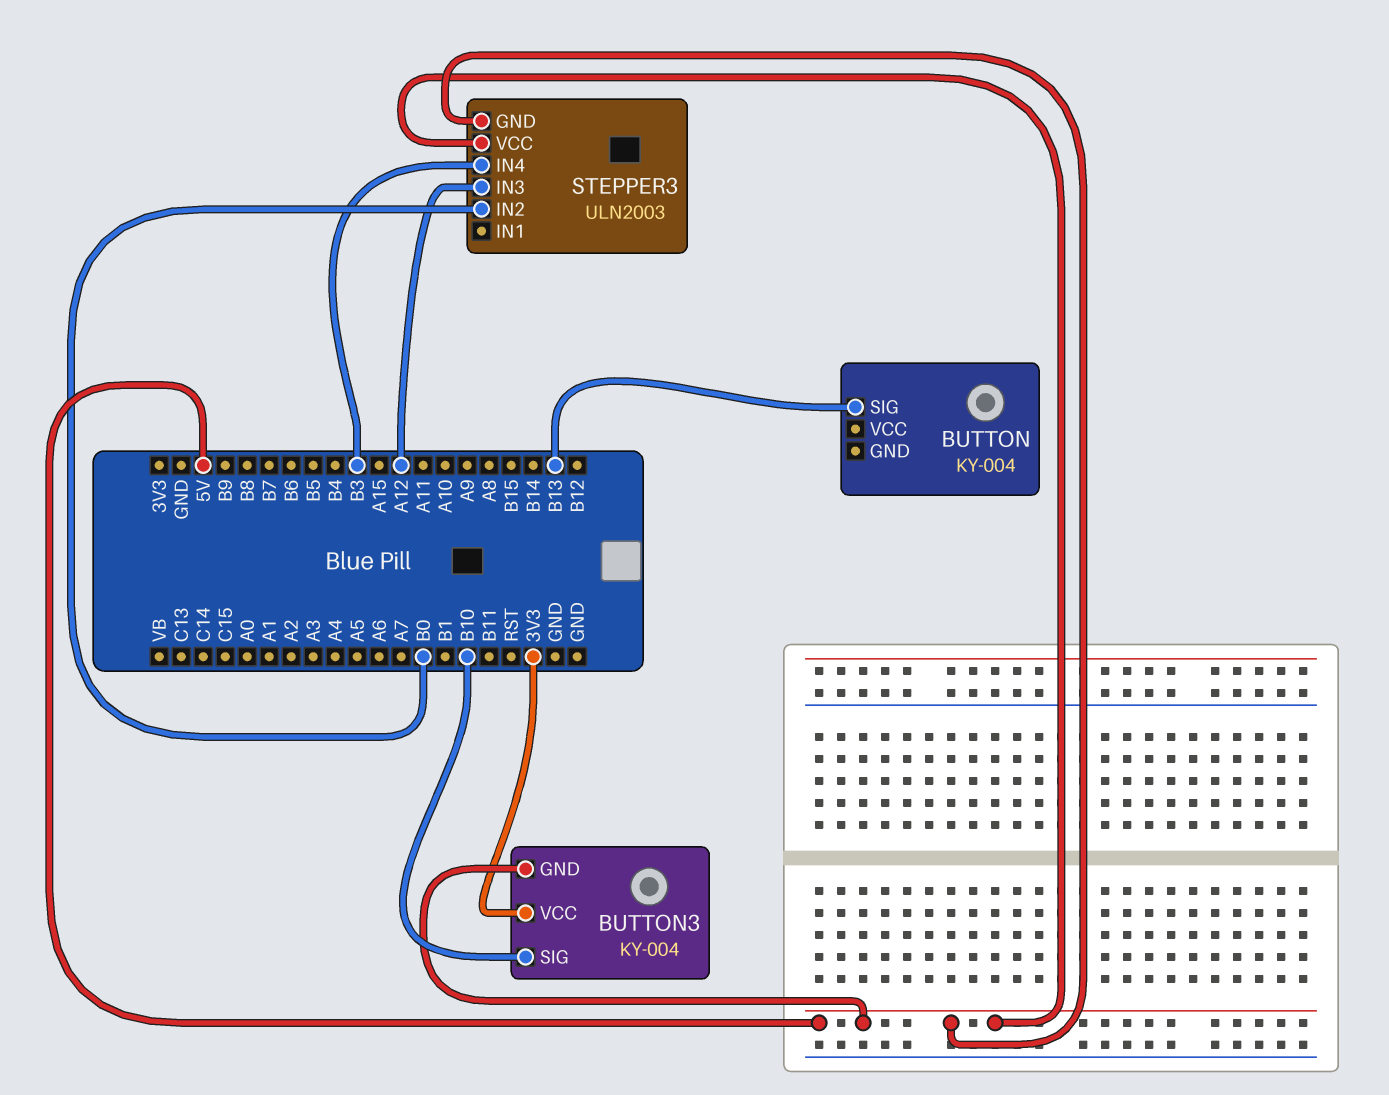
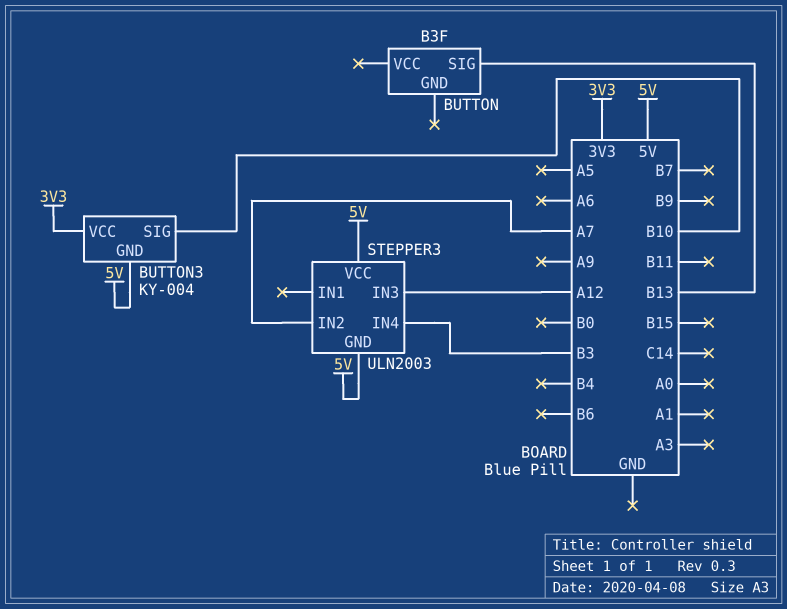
BUTTON: KY-004 -> B3F
STEPPER3 pin IN2: B0 -> A7

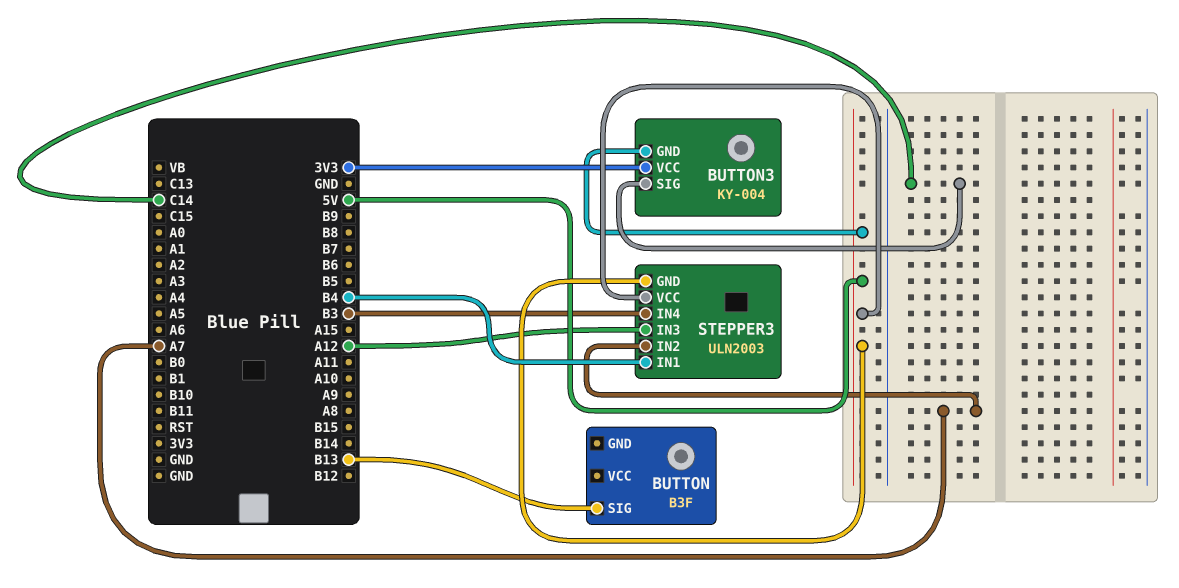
BUTTON3 pin SIG: B10 -> C14
STEPPER3 pin IN1: none -> B4

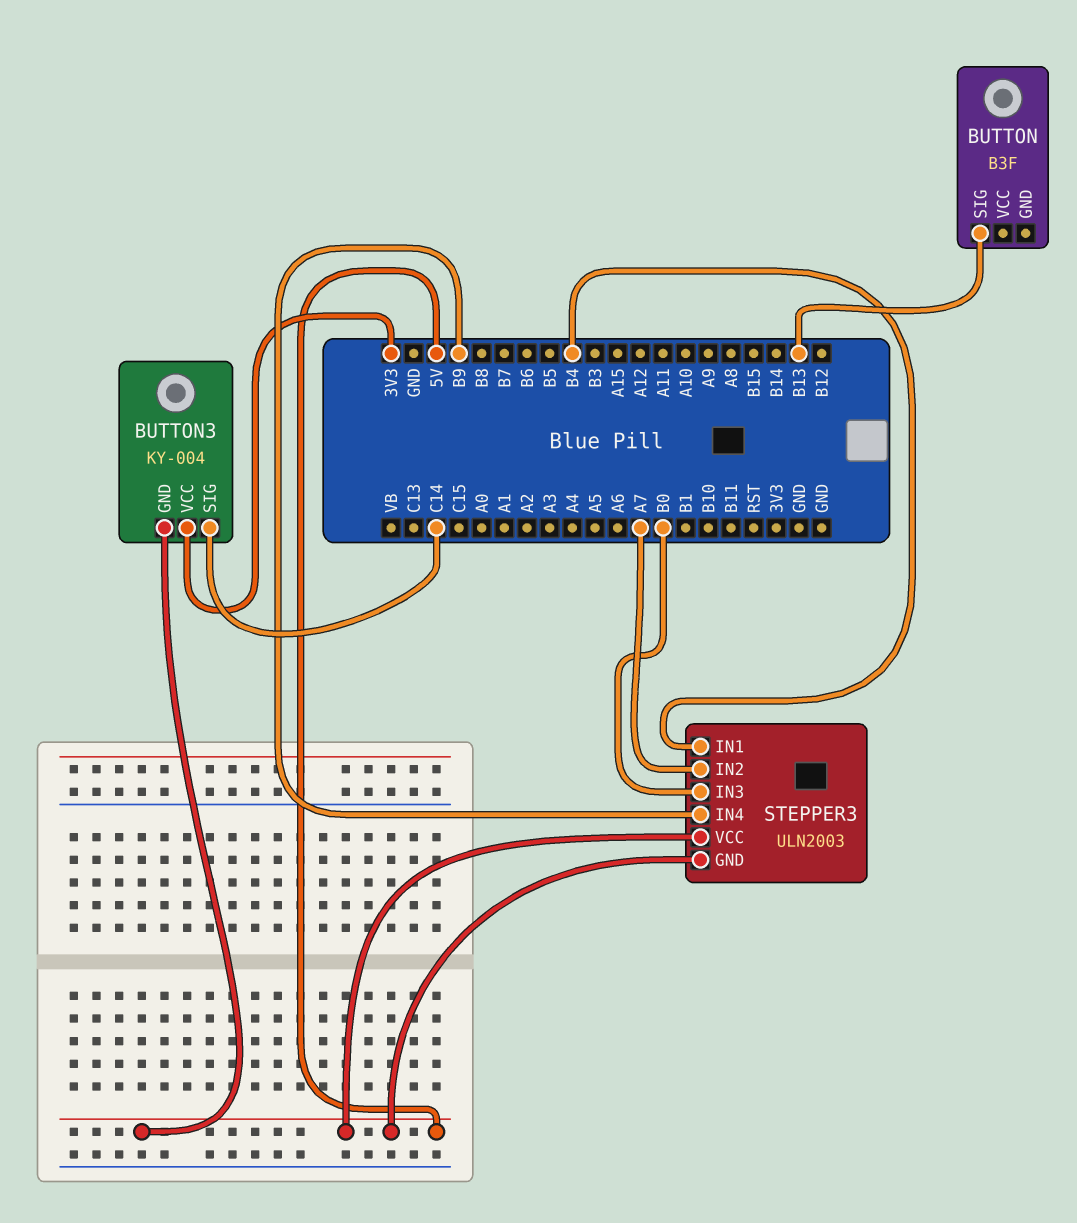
STEPPER3 pin IN3: A12 -> B0
STEPPER3 pin IN4: B3 -> B9

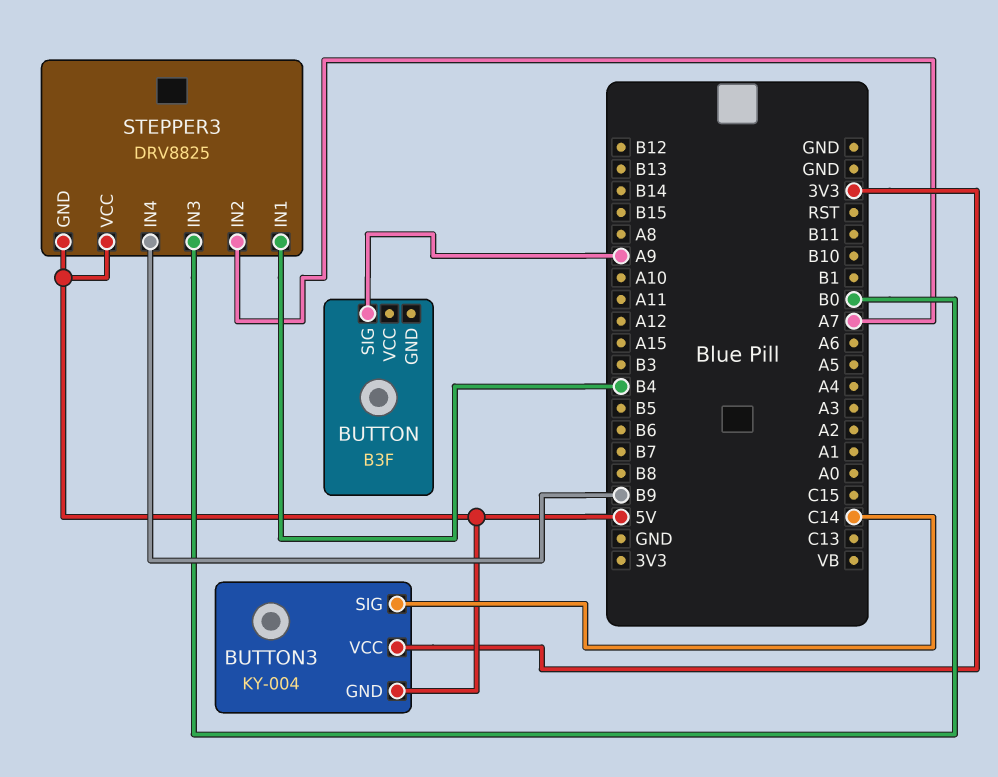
BUTTON pin SIG: B13 -> A9
STEPPER3: ULN2003 -> DRV8825

